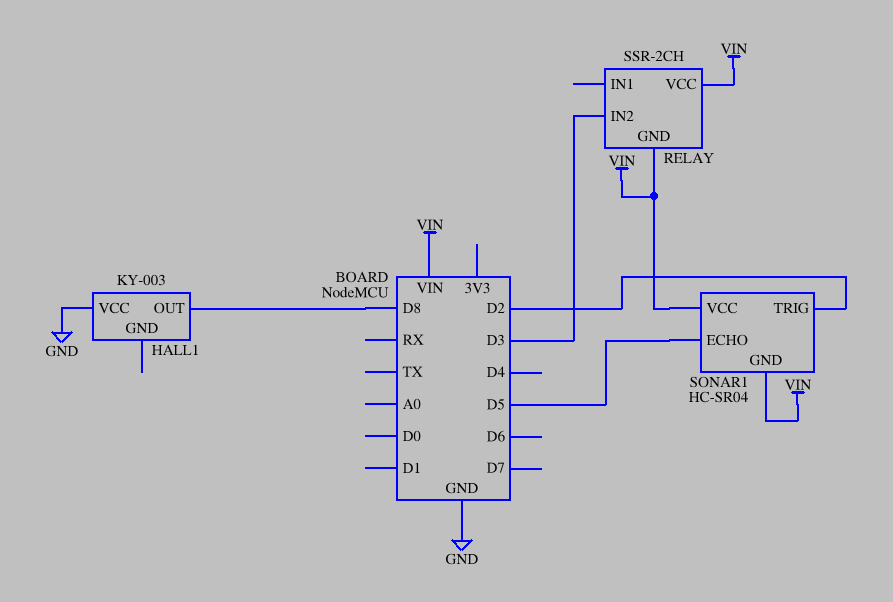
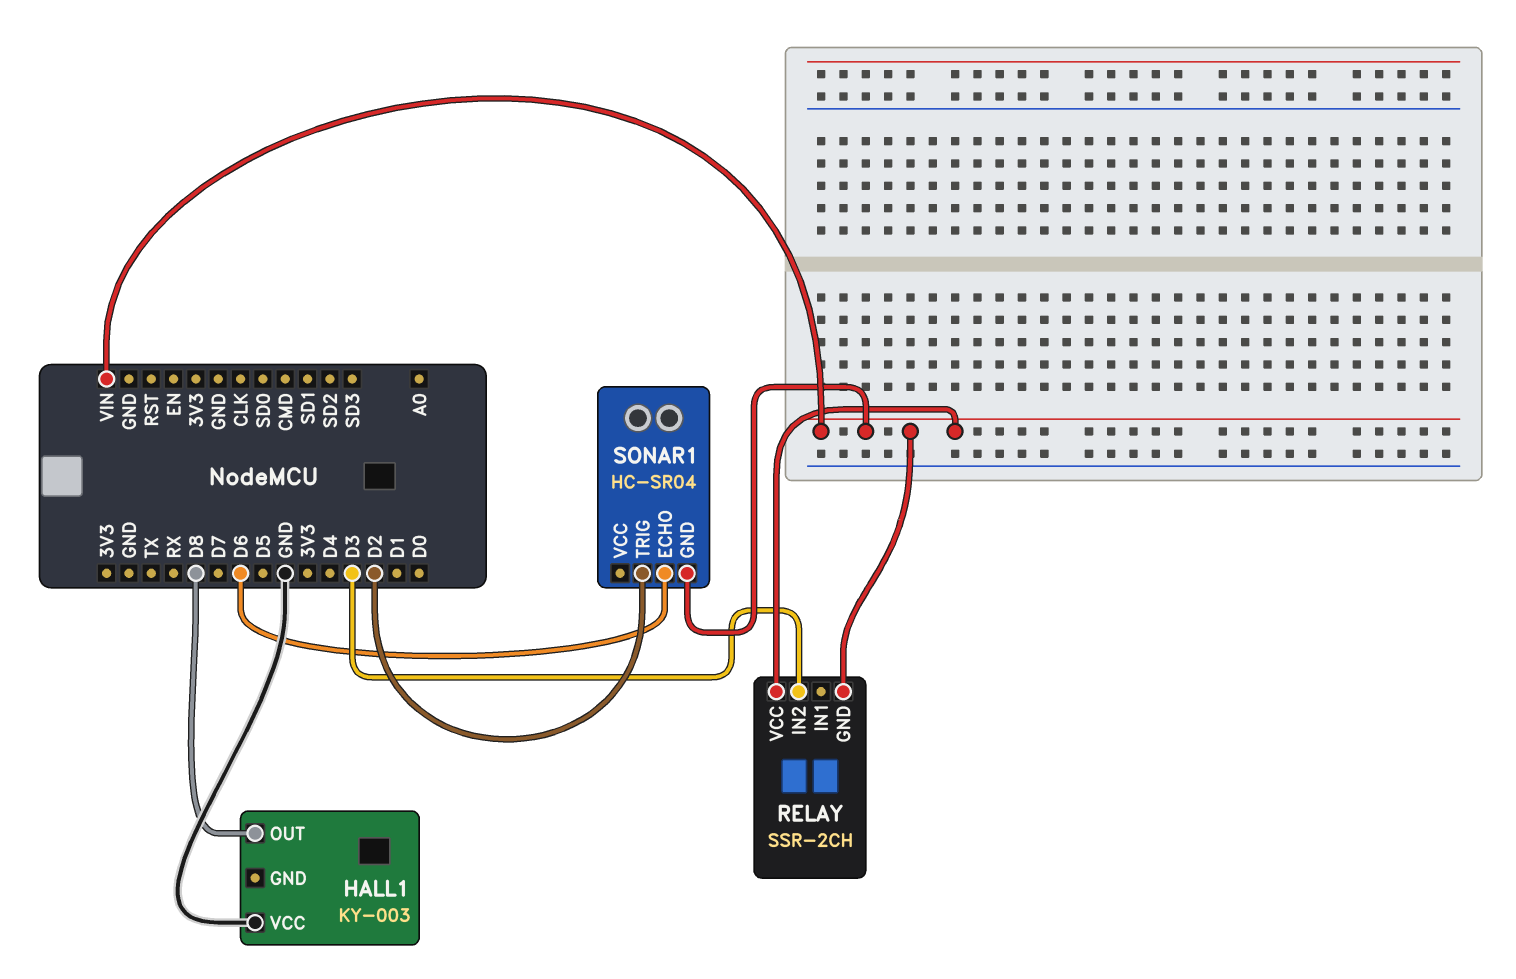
SONAR1 pin ECHO: D5 -> D6
SONAR1 pin VCC: VIN -> none

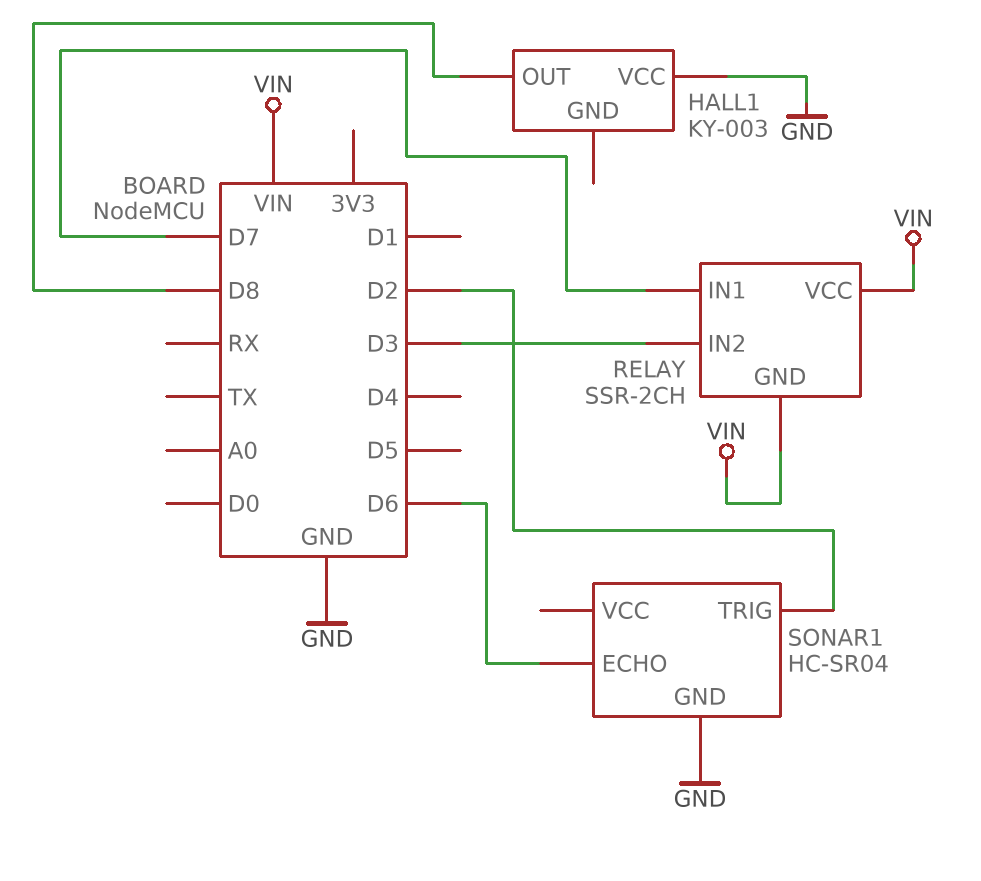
RELAY pin IN1: none -> D7
SONAR1 pin GND: VIN -> GND

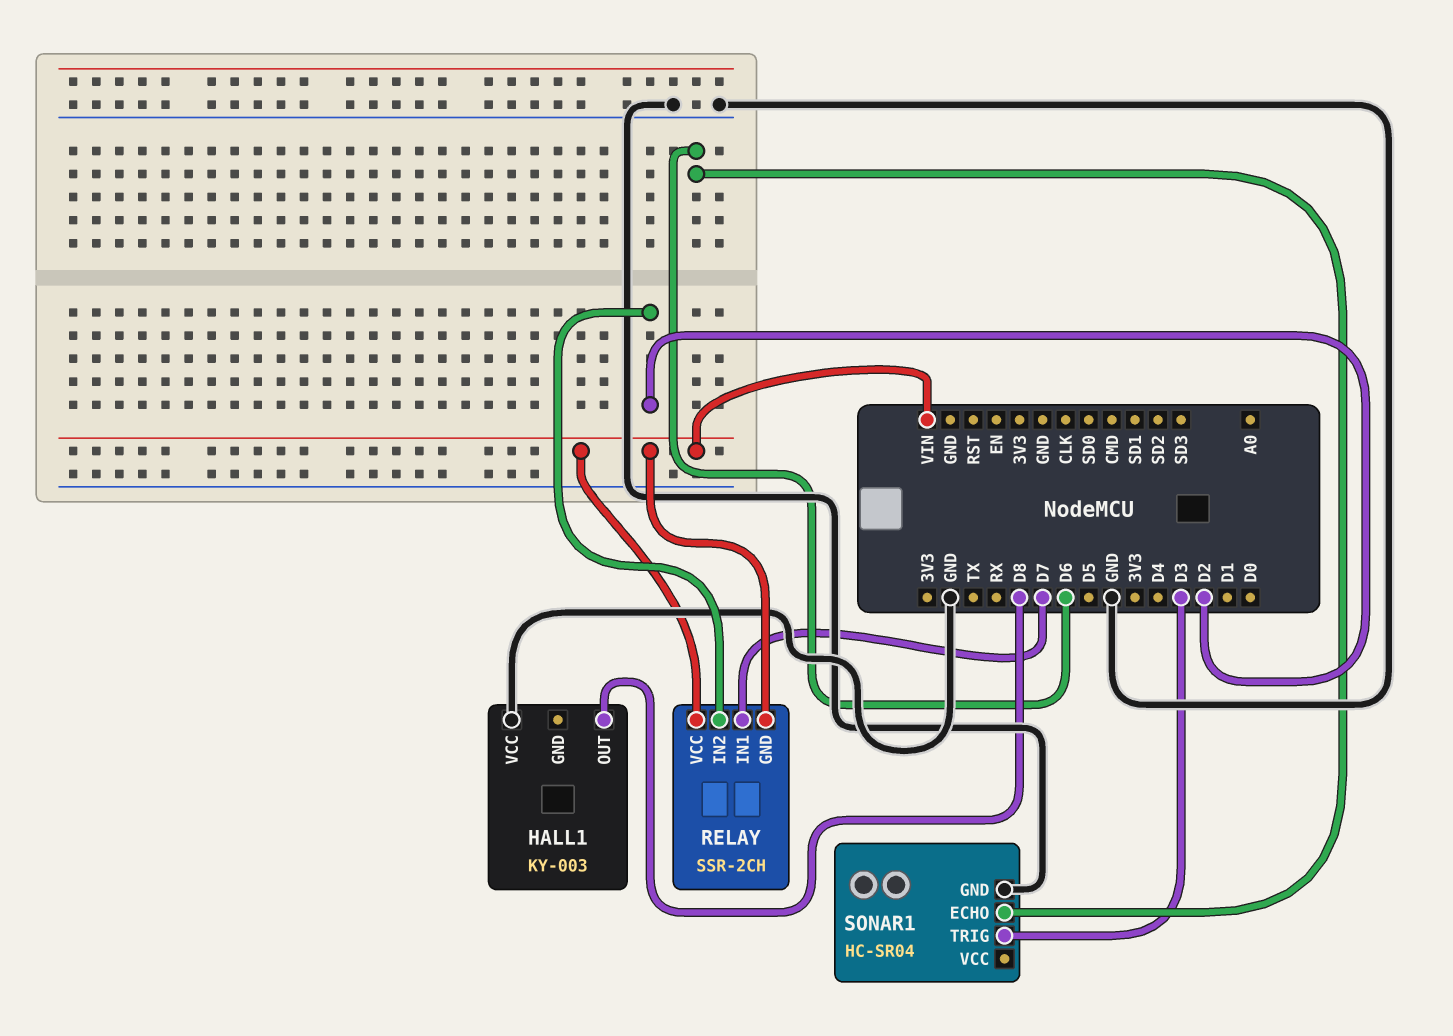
RELAY pin IN2: D3 -> D2
SONAR1 pin TRIG: D2 -> D3

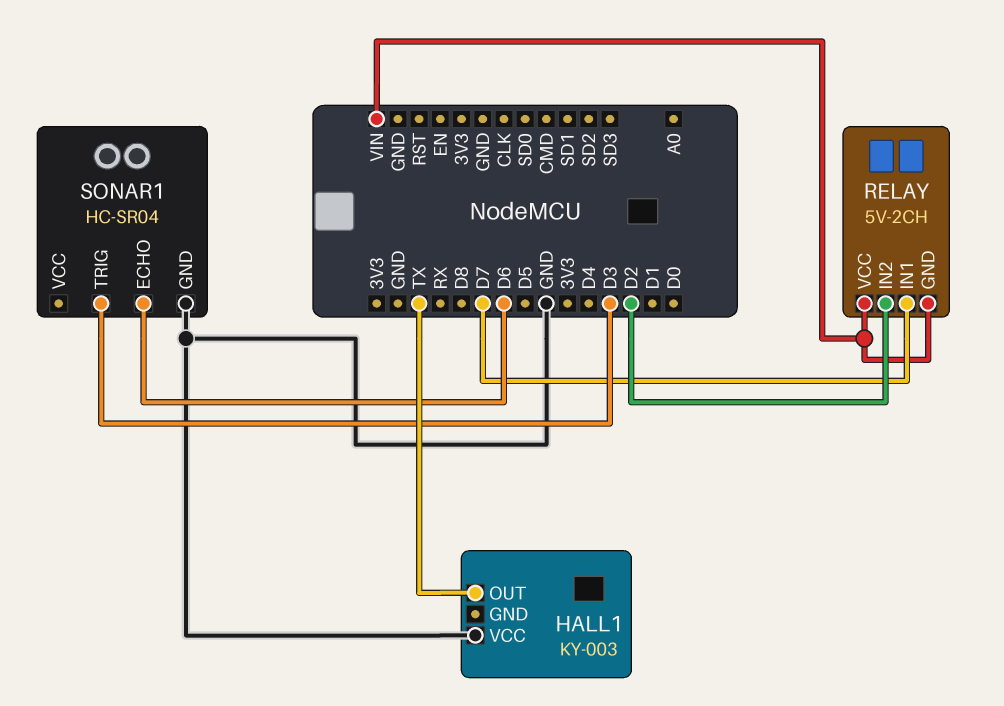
HALL1 pin OUT: D8 -> TX
RELAY: SSR-2CH -> 5V-2CH

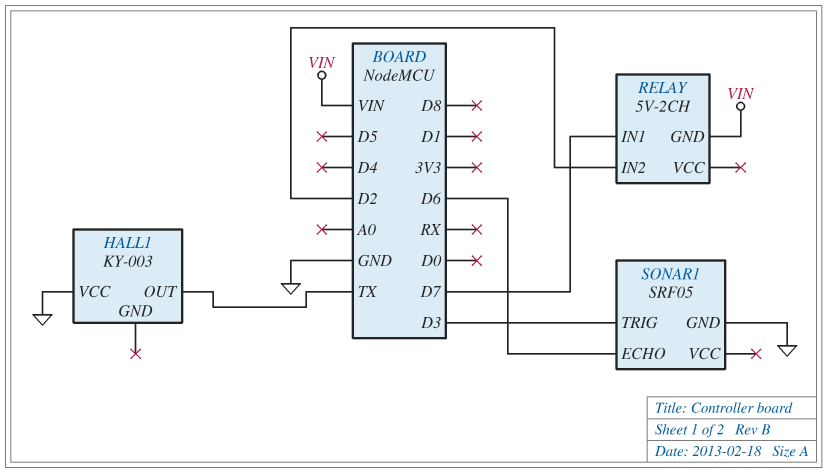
RELAY pin VCC: VIN -> none
SONAR1: HC-SR04 -> SRF05

